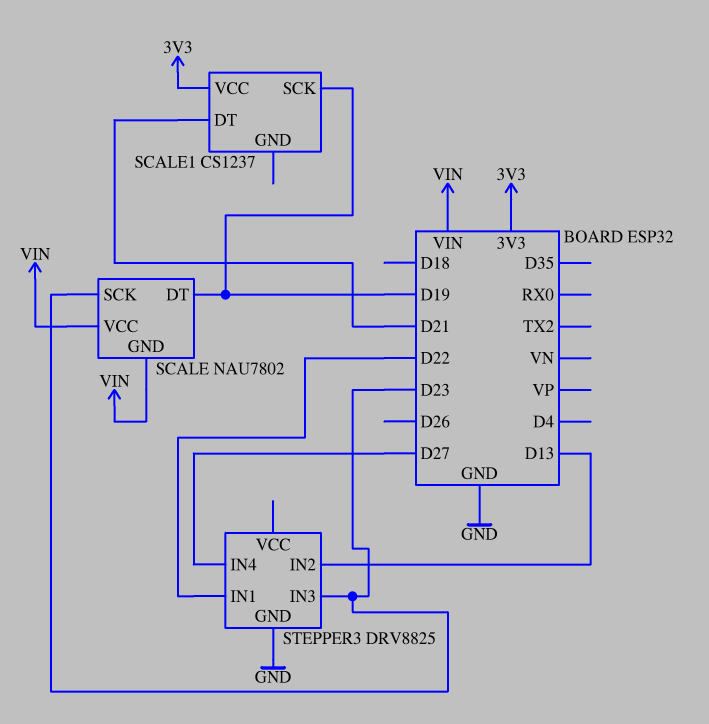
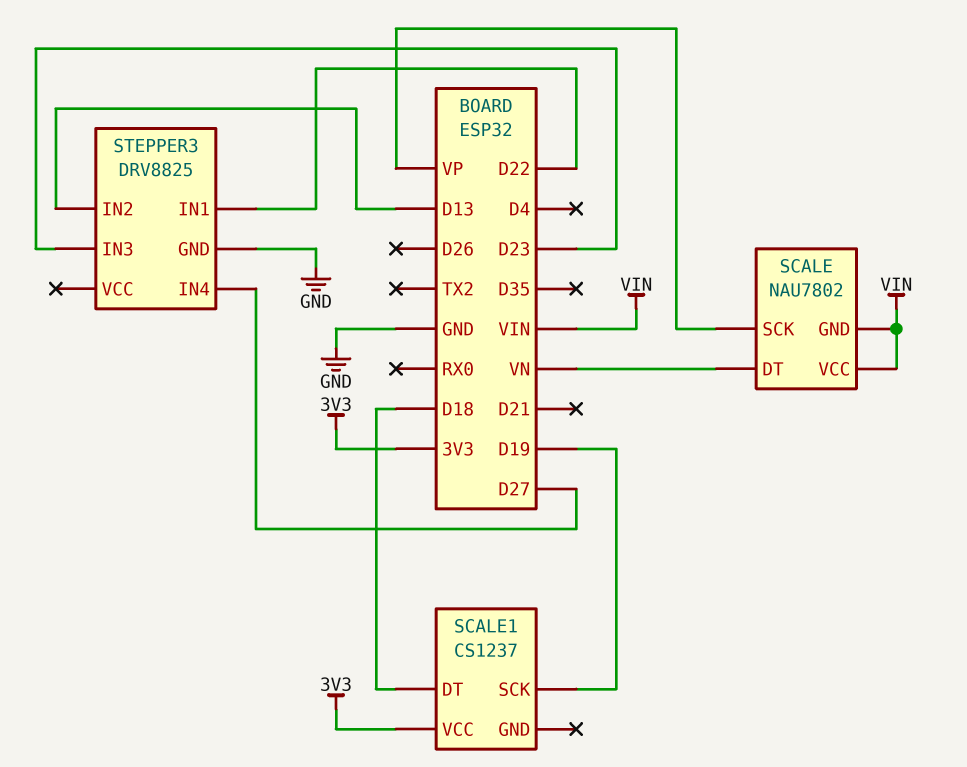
SCALE pin DT: D19 -> VN
SCALE pin SCK: D23 -> VP
SCALE1 pin DT: D21 -> D18

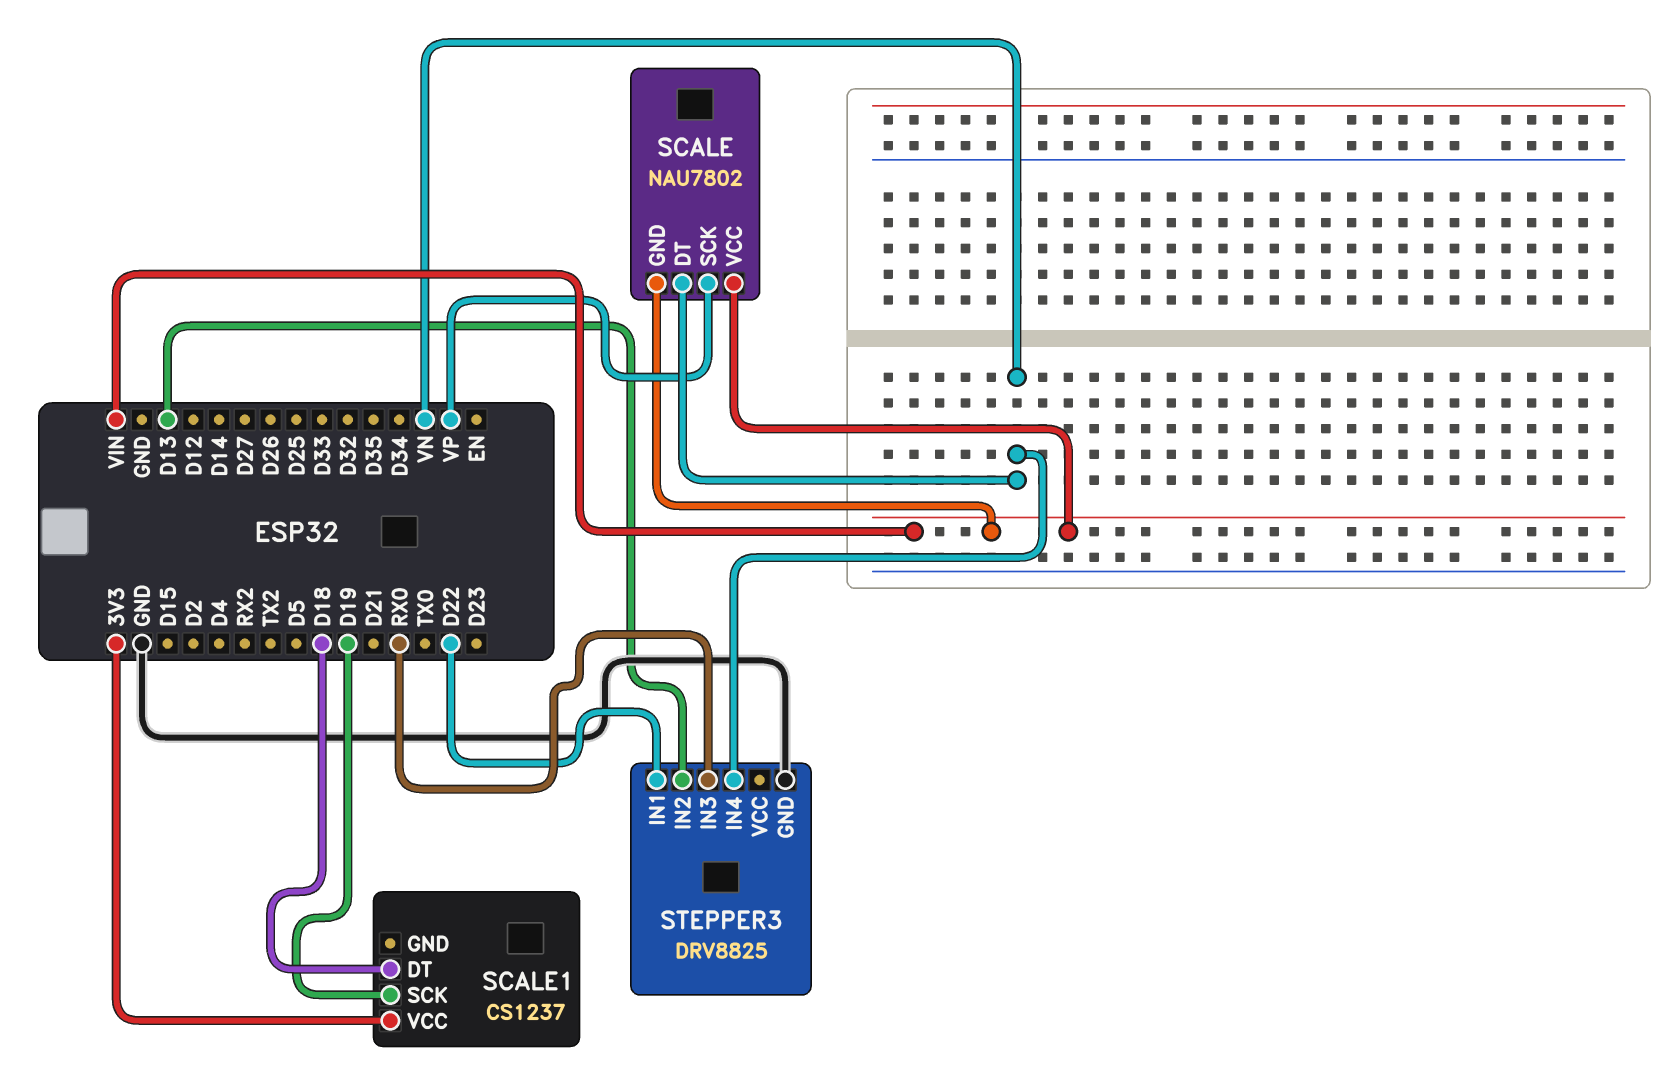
STEPPER3 pin IN3: D23 -> RX0
STEPPER3 pin IN4: D27 -> VN

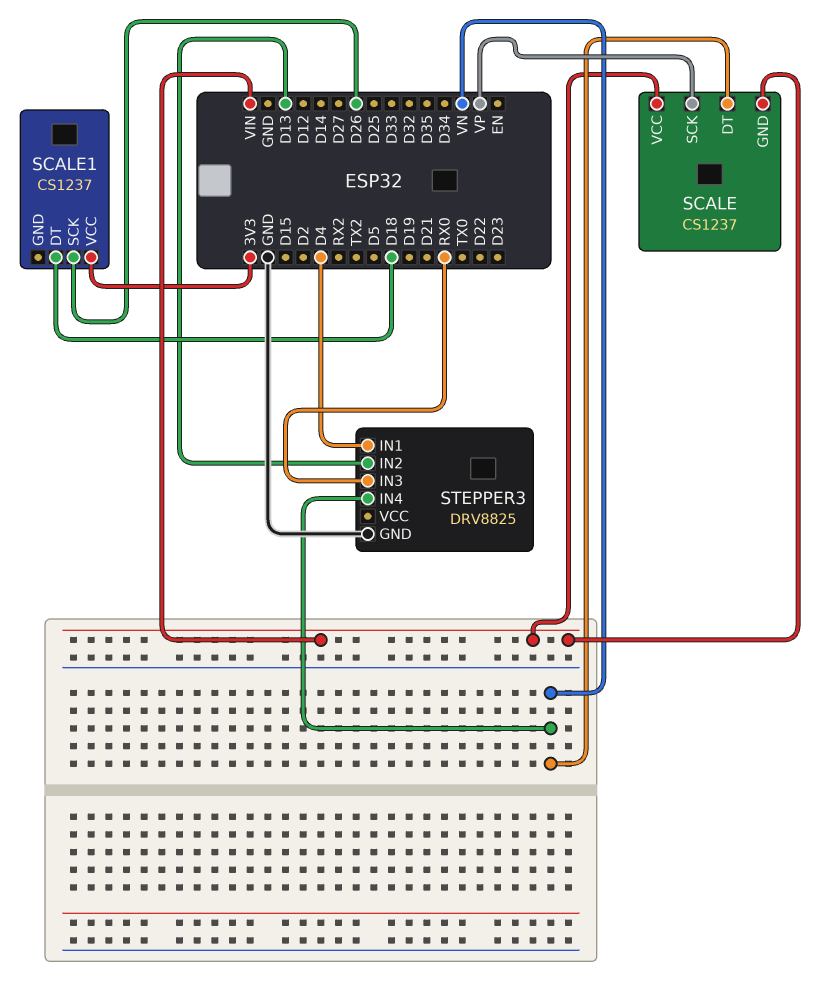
SCALE: NAU7802 -> CS1237
SCALE1 pin SCK: D19 -> D26
STEPPER3 pin IN1: D22 -> D4

